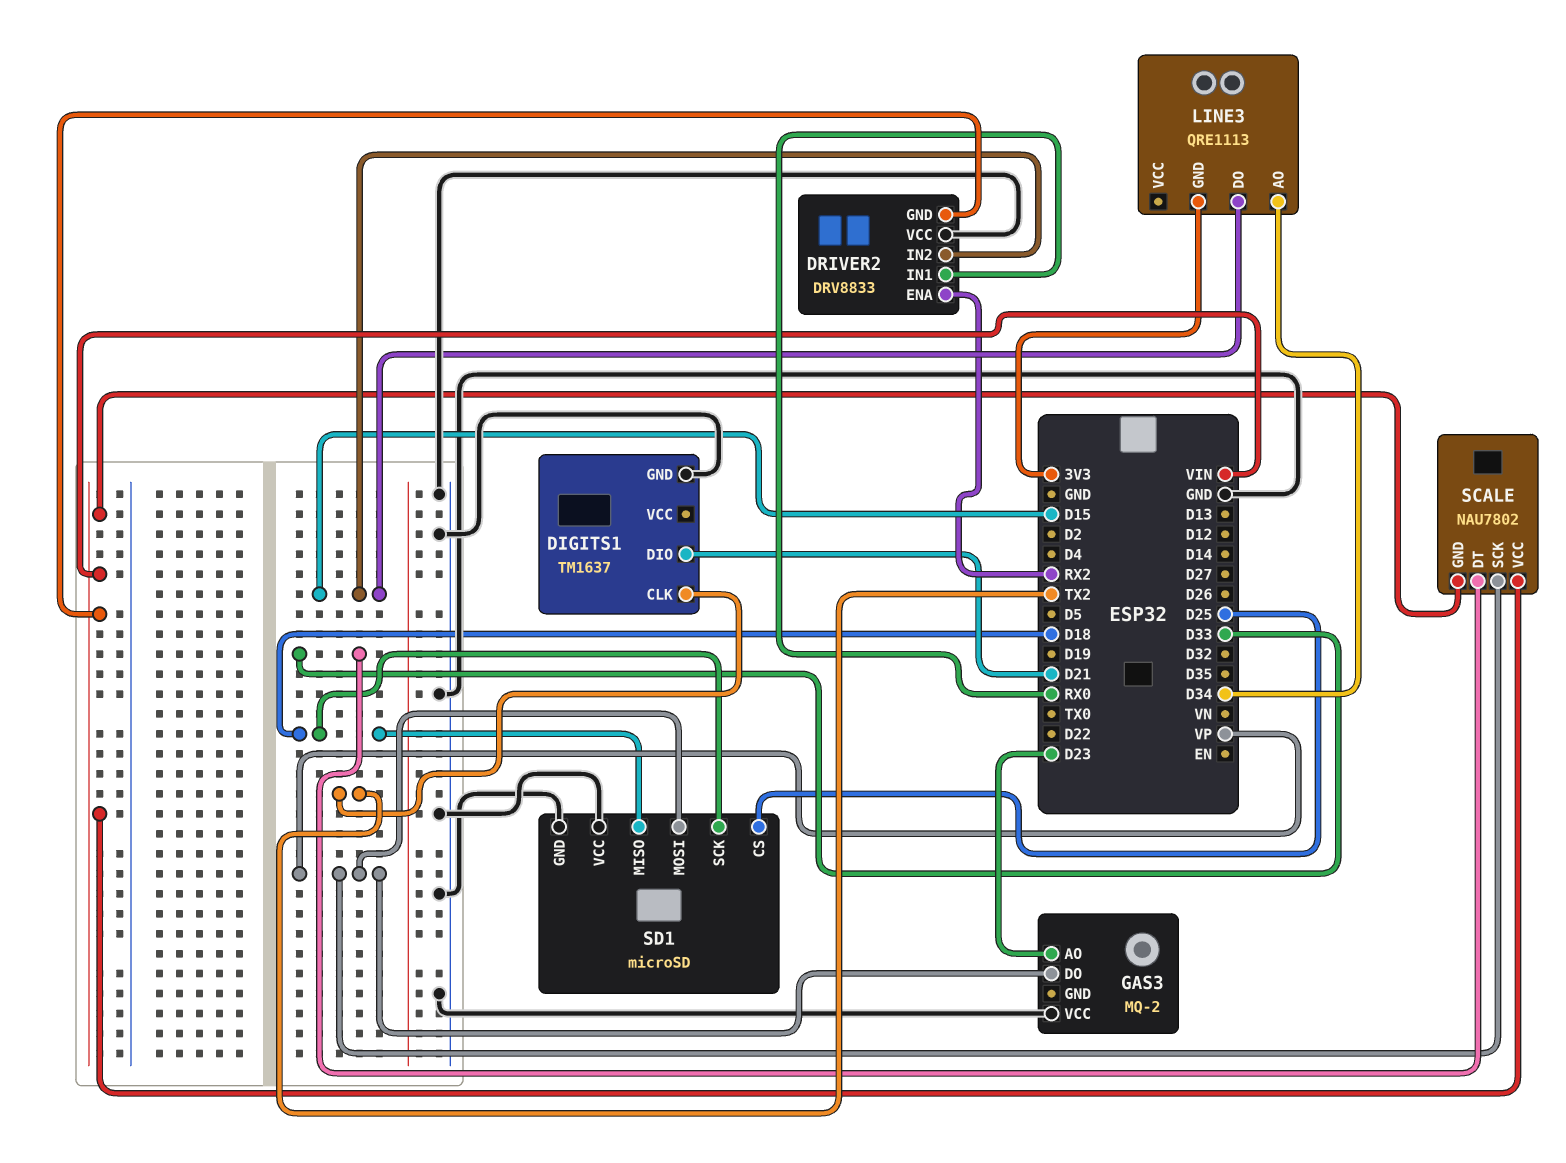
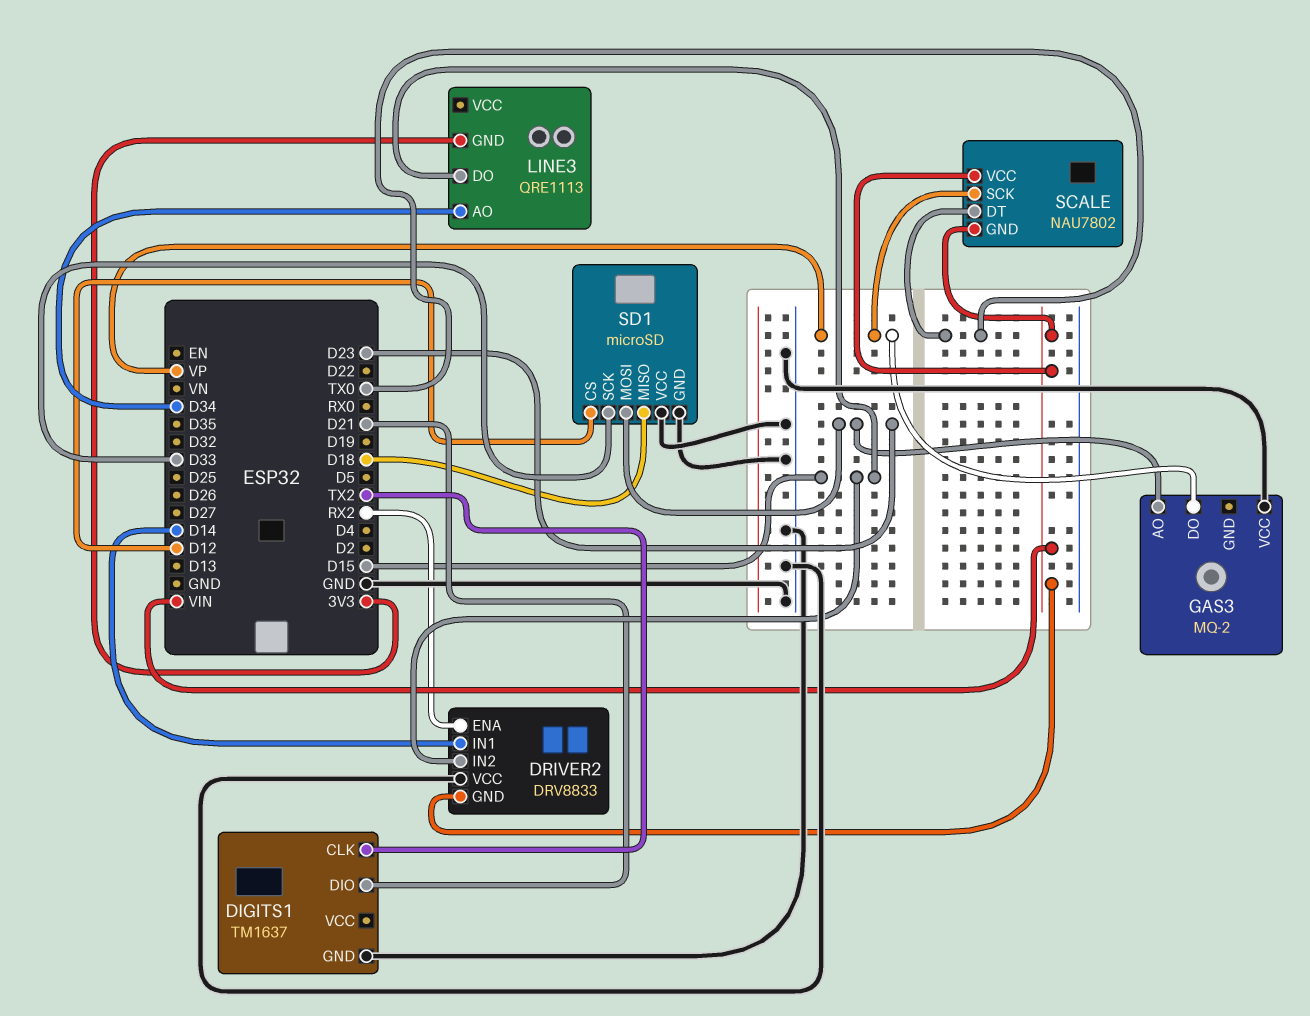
DRIVER2 pin IN1: RX0 -> D14
SCALE pin DT: D33 -> TX0
SD1 pin CS: D25 -> D12
SD1 pin MOSI: VP -> D23
SD1 pin SCK: D18 -> D33

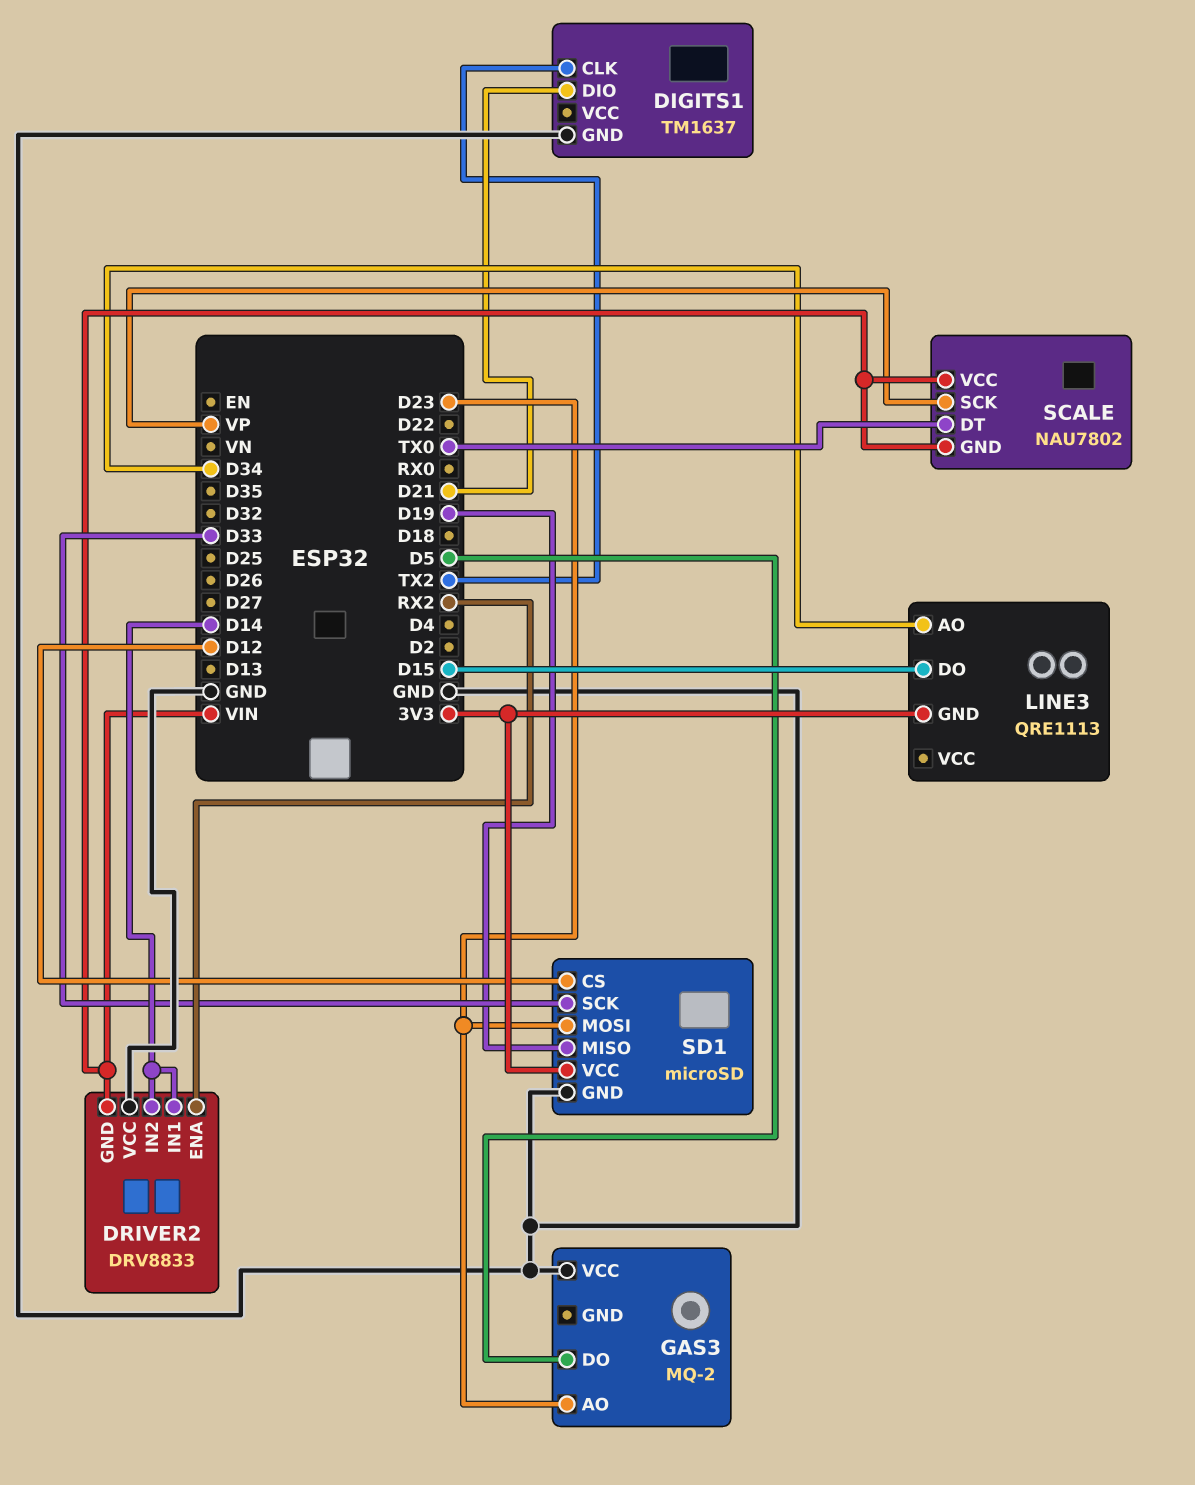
DRIVER2 pin IN2: D15 -> D14
GAS3 pin DO: VP -> D5
SD1 pin MISO: D18 -> D19
SD1 pin VCC: GND -> 3V3

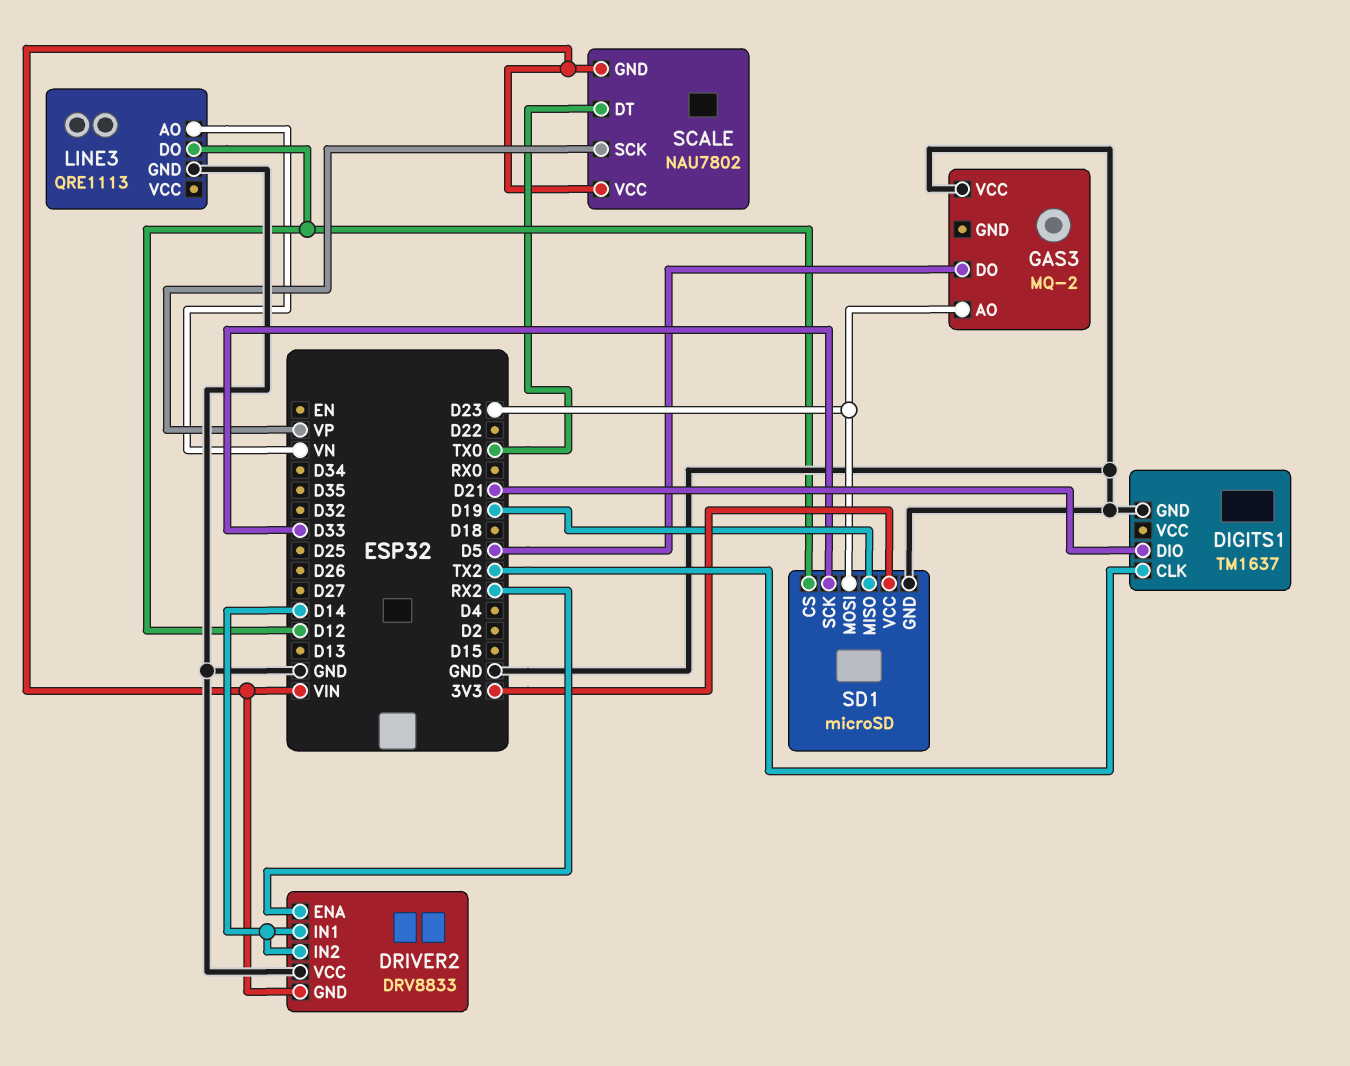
LINE3 pin AO: D34 -> VN
LINE3 pin DO: D15 -> D12
LINE3 pin GND: 3V3 -> GND

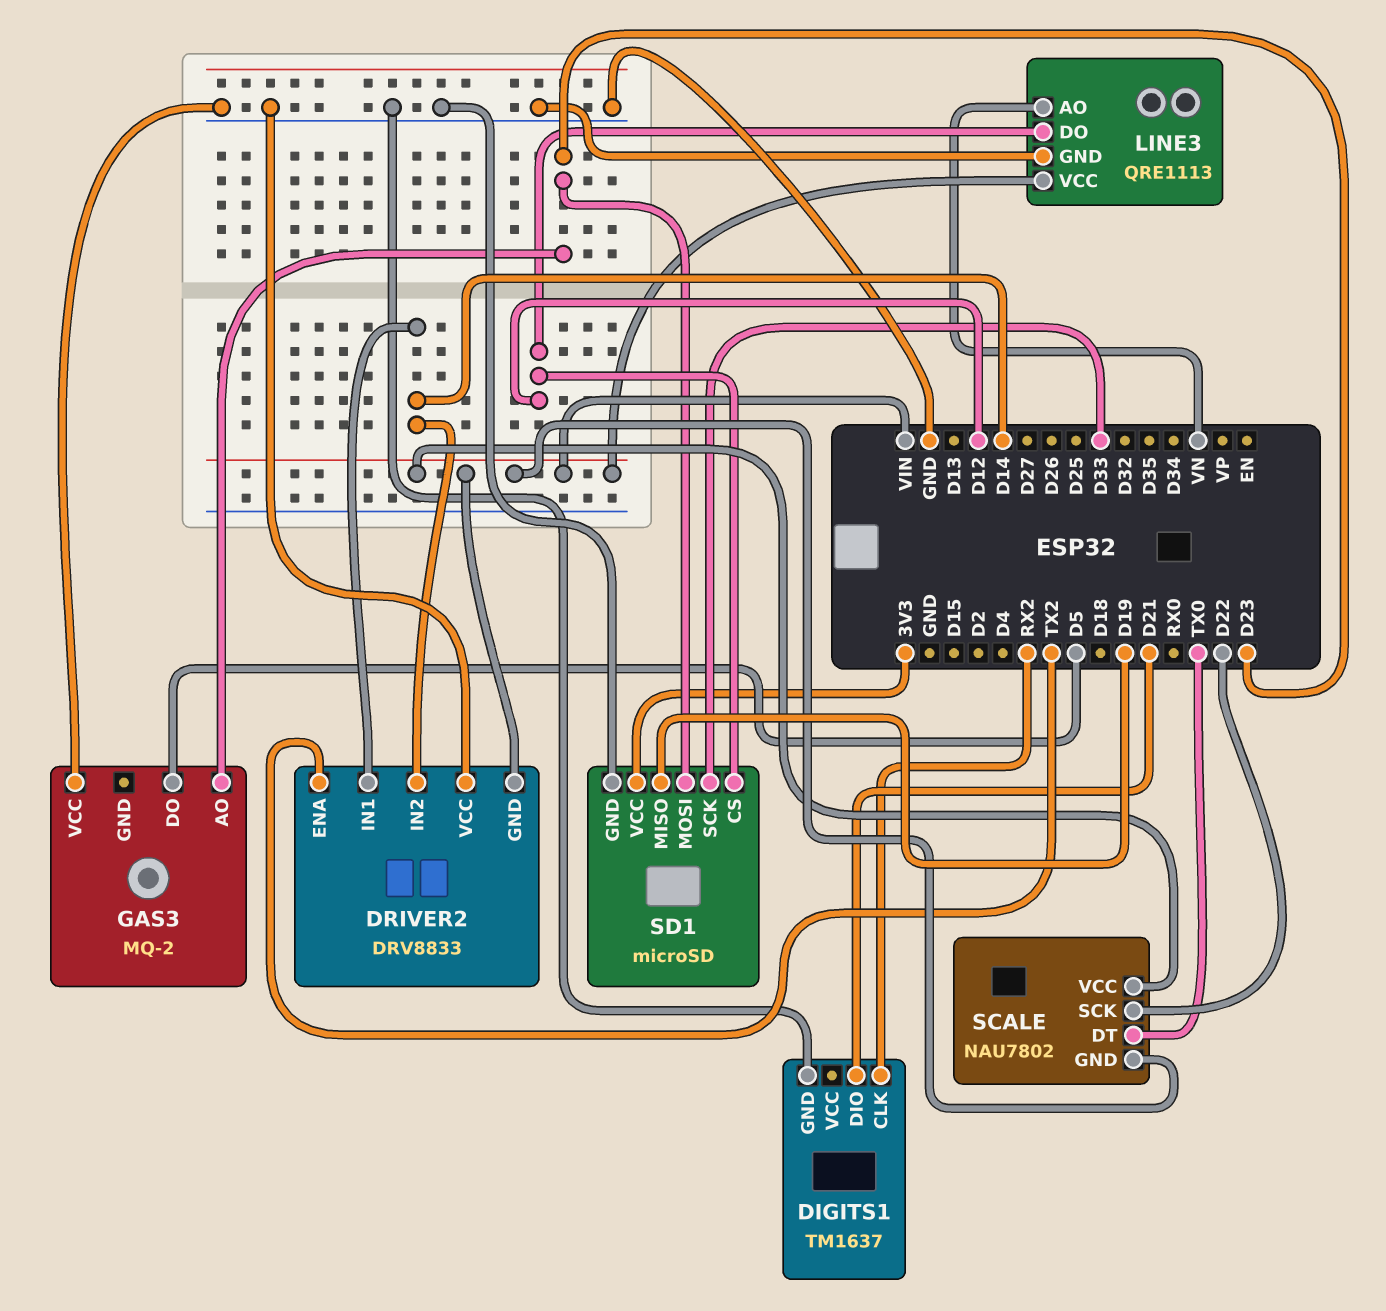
DIGITS1 pin CLK: TX2 -> RX2
DRIVER2 pin ENA: RX2 -> TX2
LINE3 pin VCC: none -> VIN
SCALE pin SCK: VP -> D22

